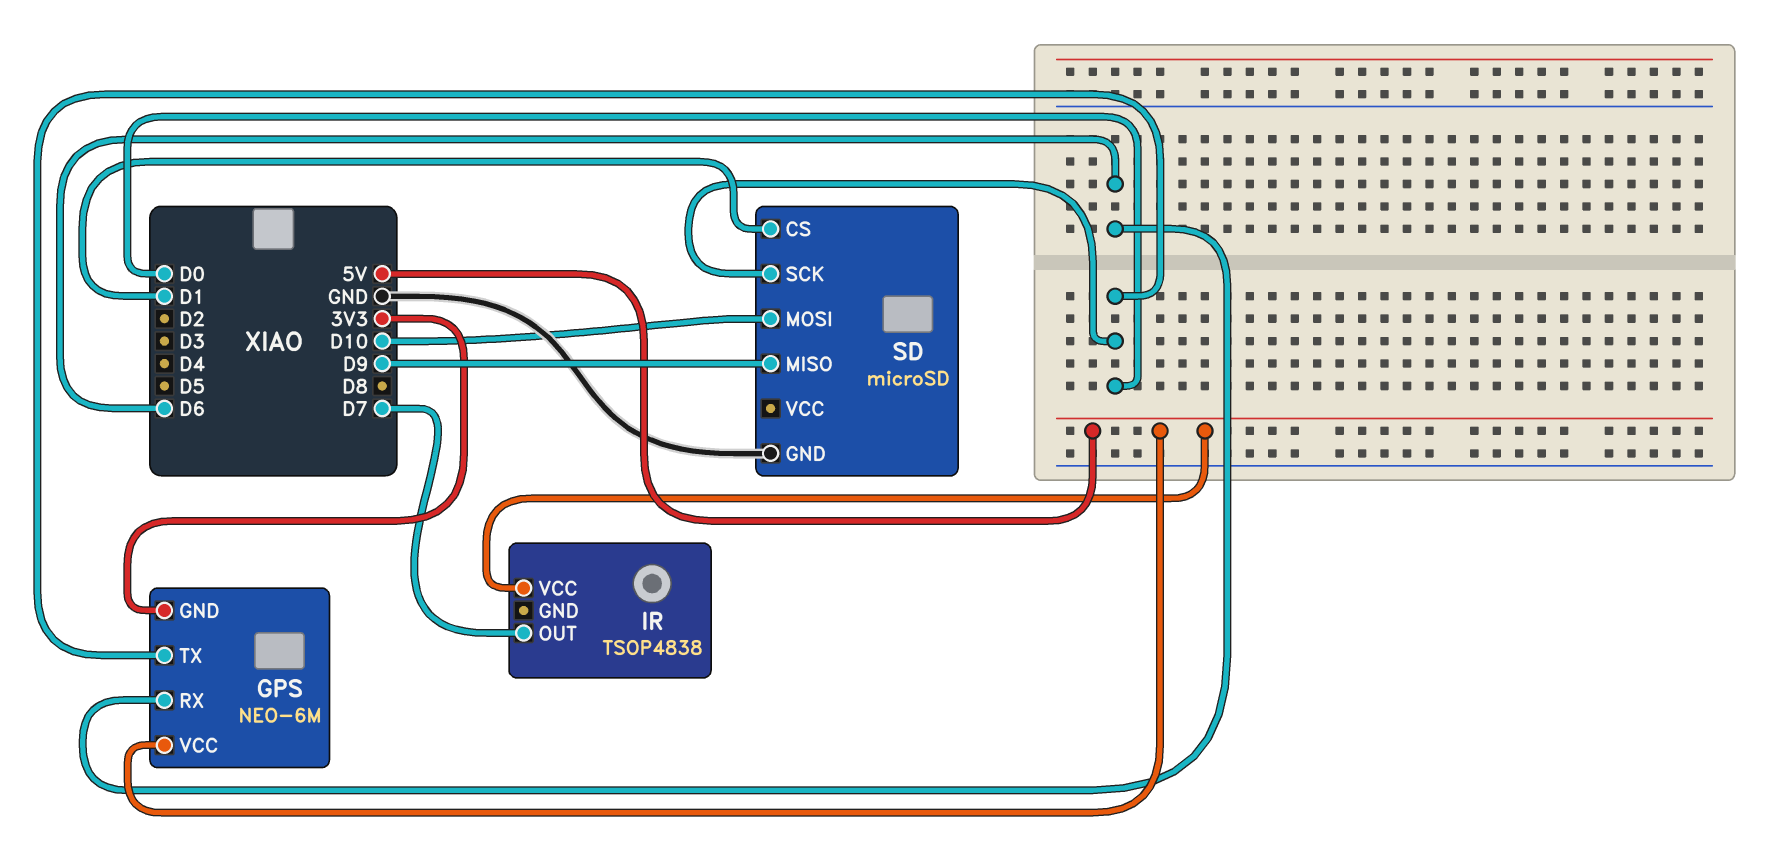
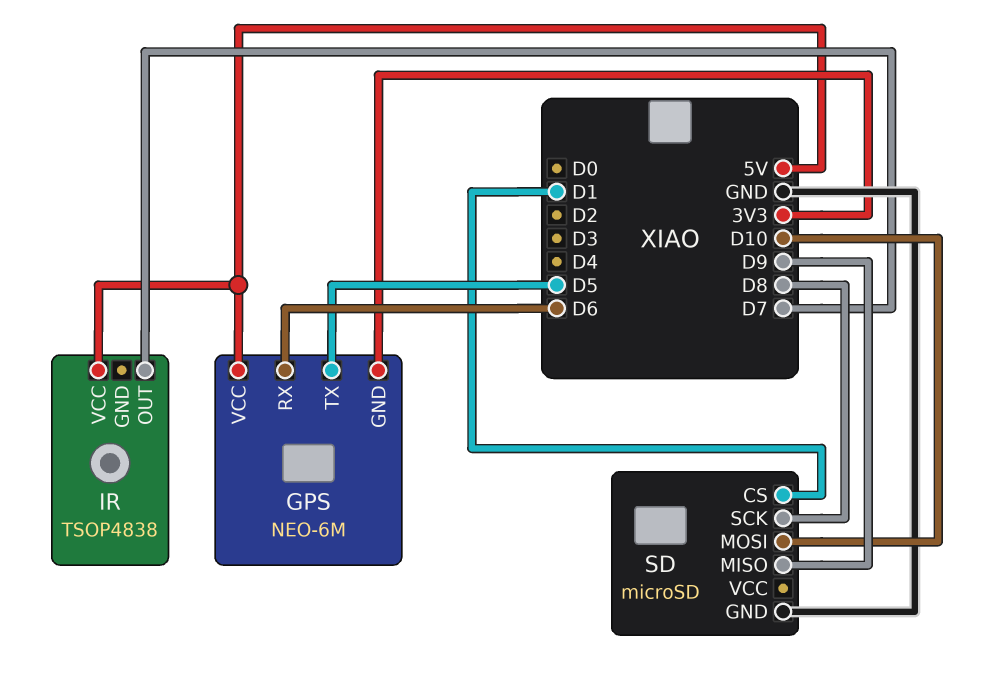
GPS pin TX: D0 -> D5
SD pin SCK: D0 -> D8

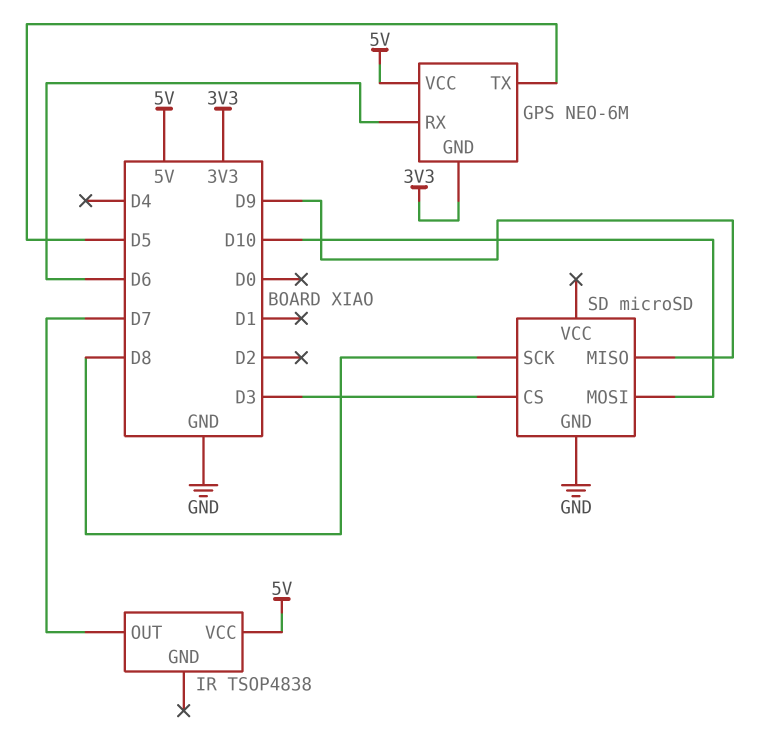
SD pin CS: D1 -> D3

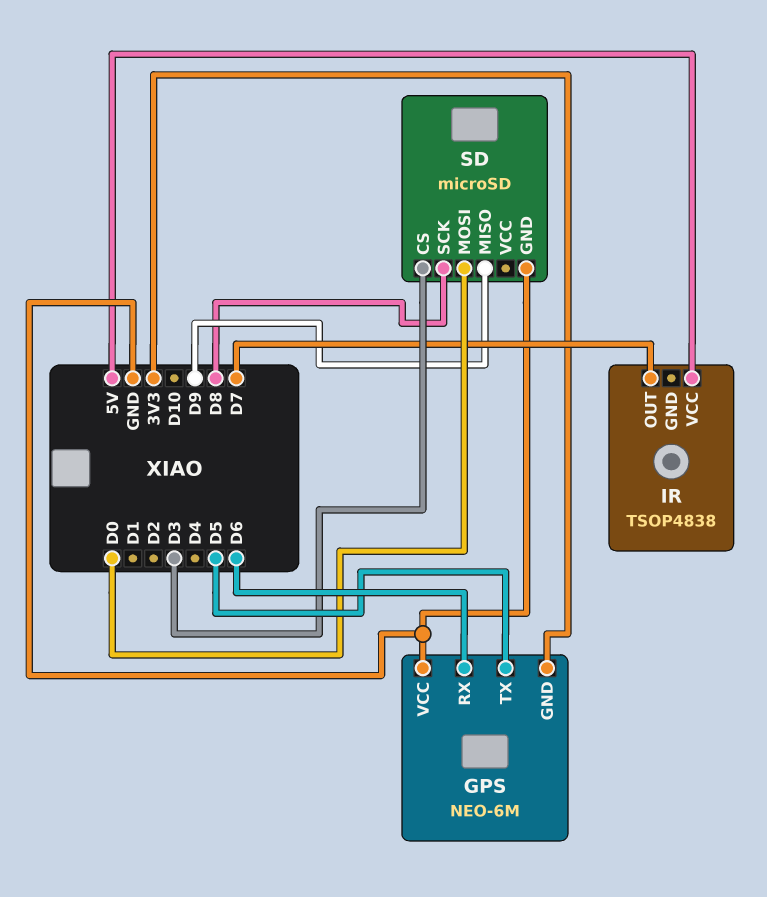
GPS pin VCC: 5V -> GND
SD pin MOSI: D10 -> D0

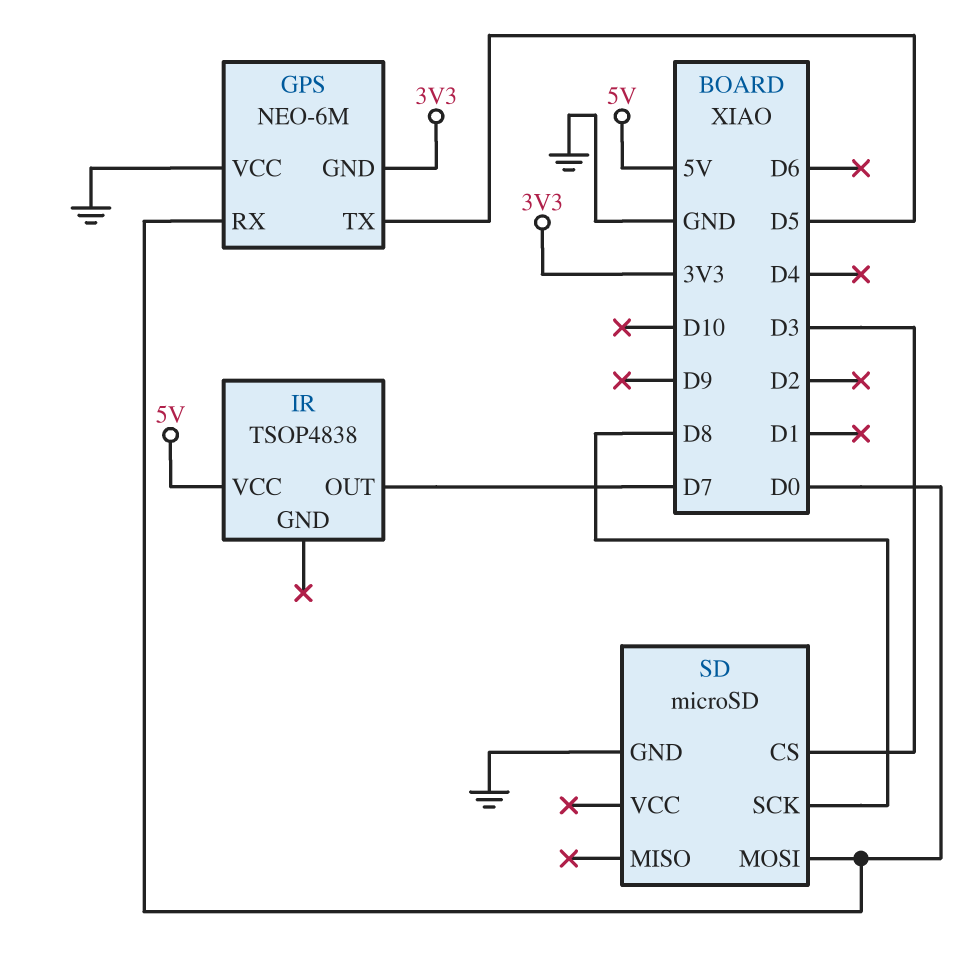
GPS pin RX: D6 -> D0
SD pin MISO: D9 -> none

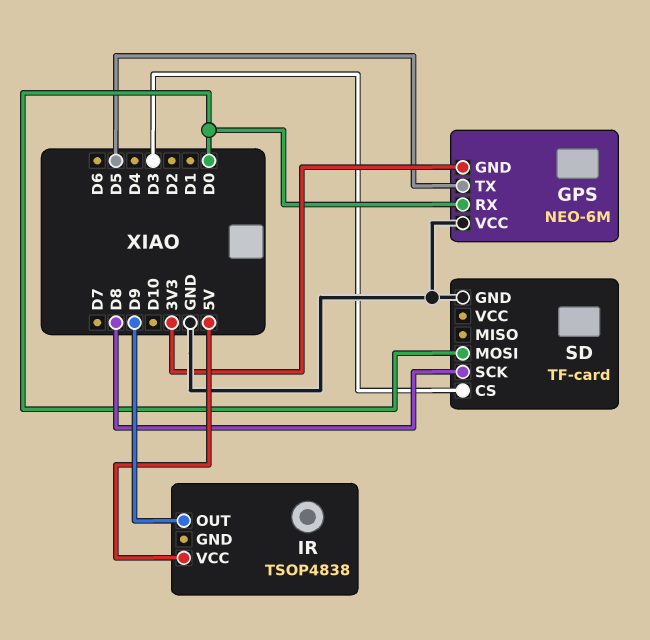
IR pin OUT: D7 -> D9
SD: microSD -> TF-card

